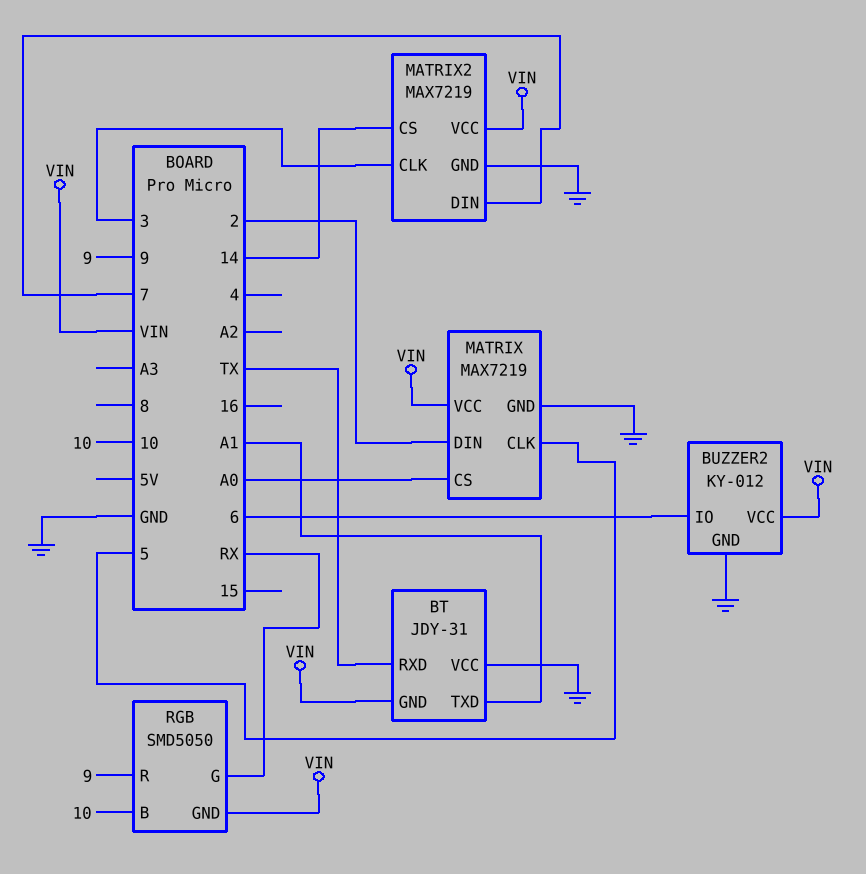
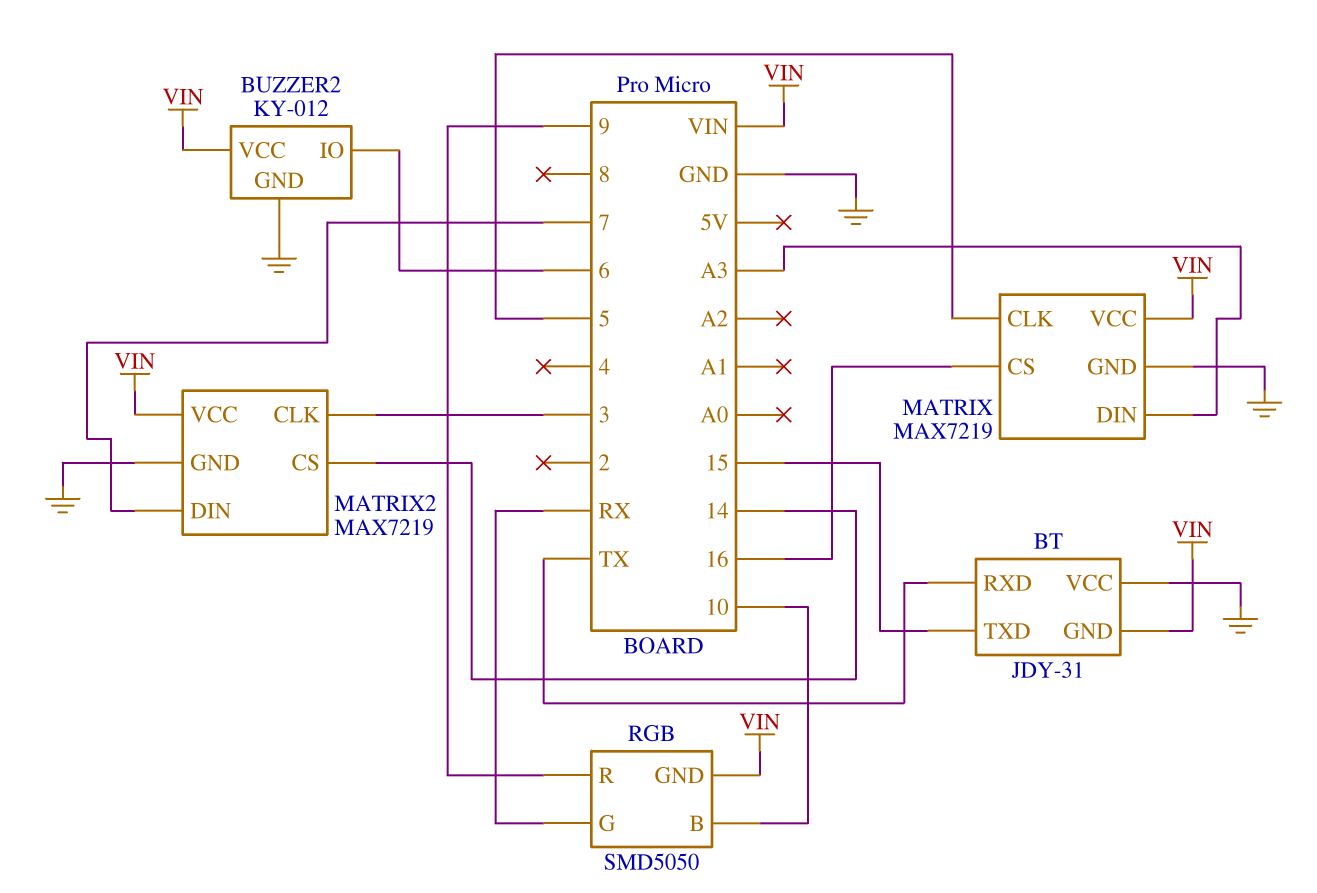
BT pin TXD: A1 -> 15
MATRIX pin CS: A0 -> 16
MATRIX pin DIN: 2 -> A3

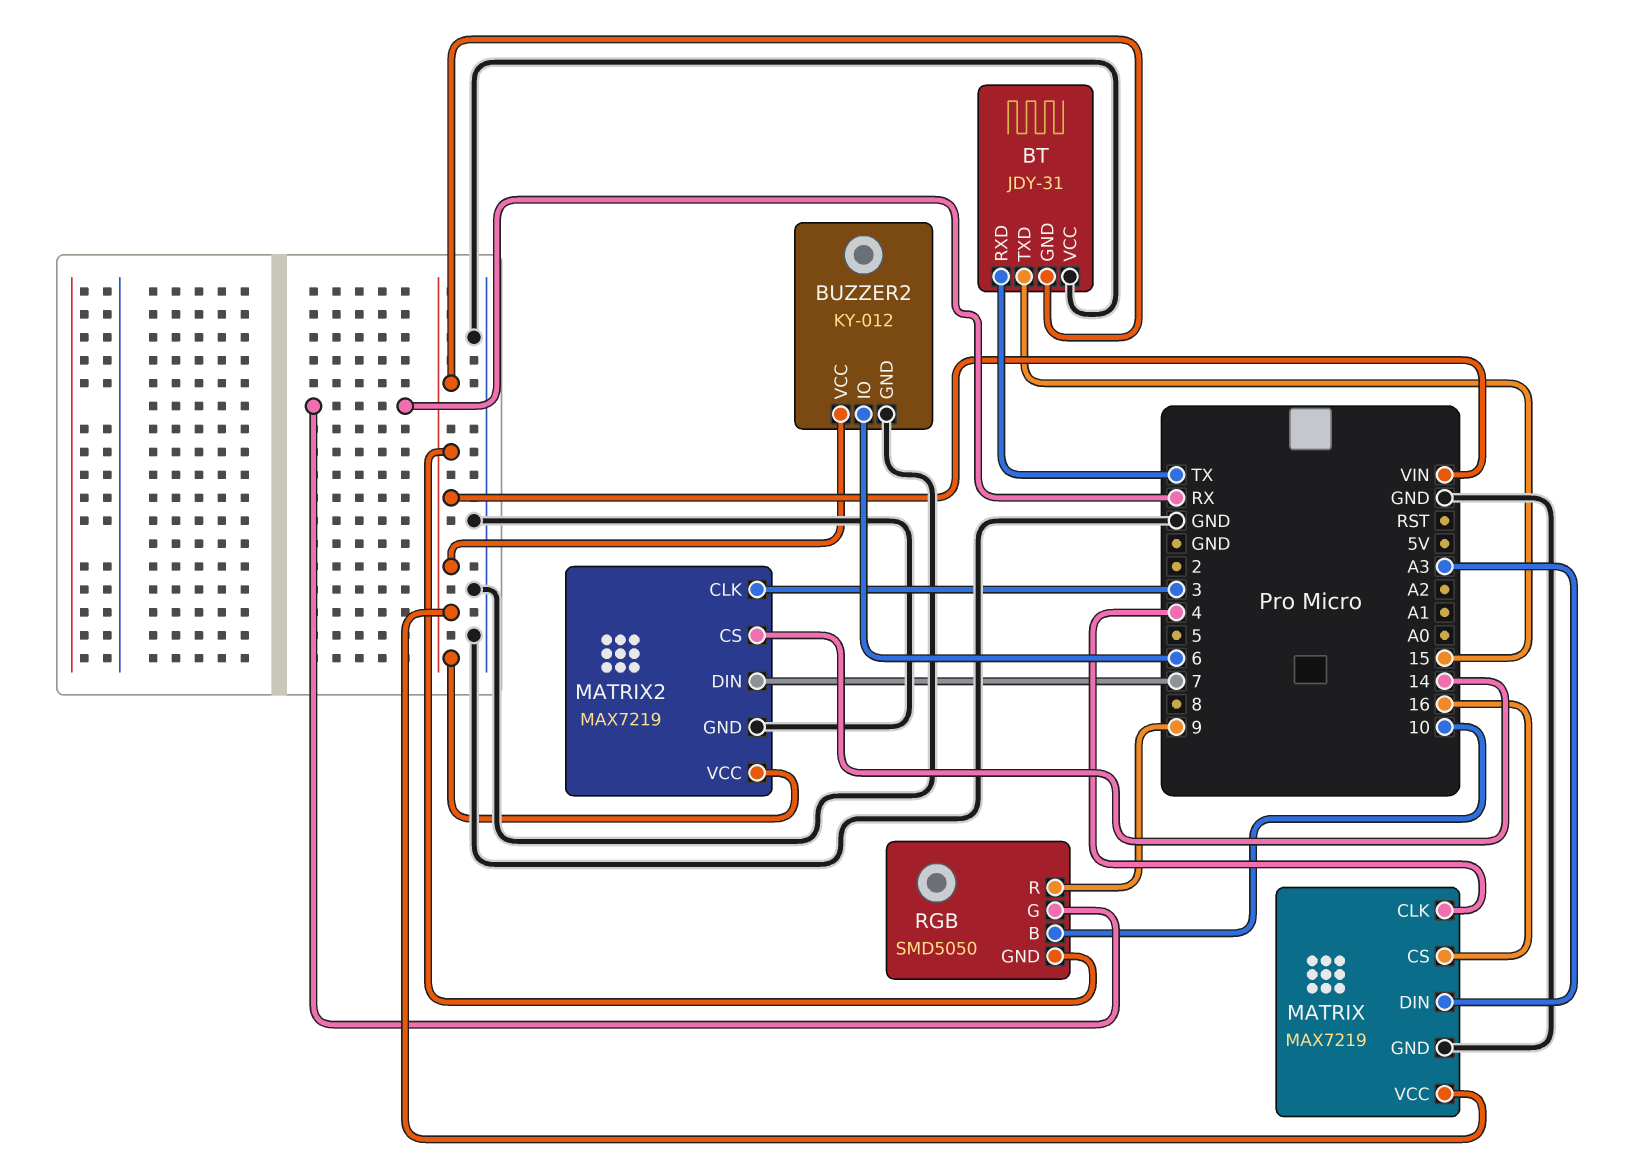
MATRIX pin CLK: 5 -> 4

